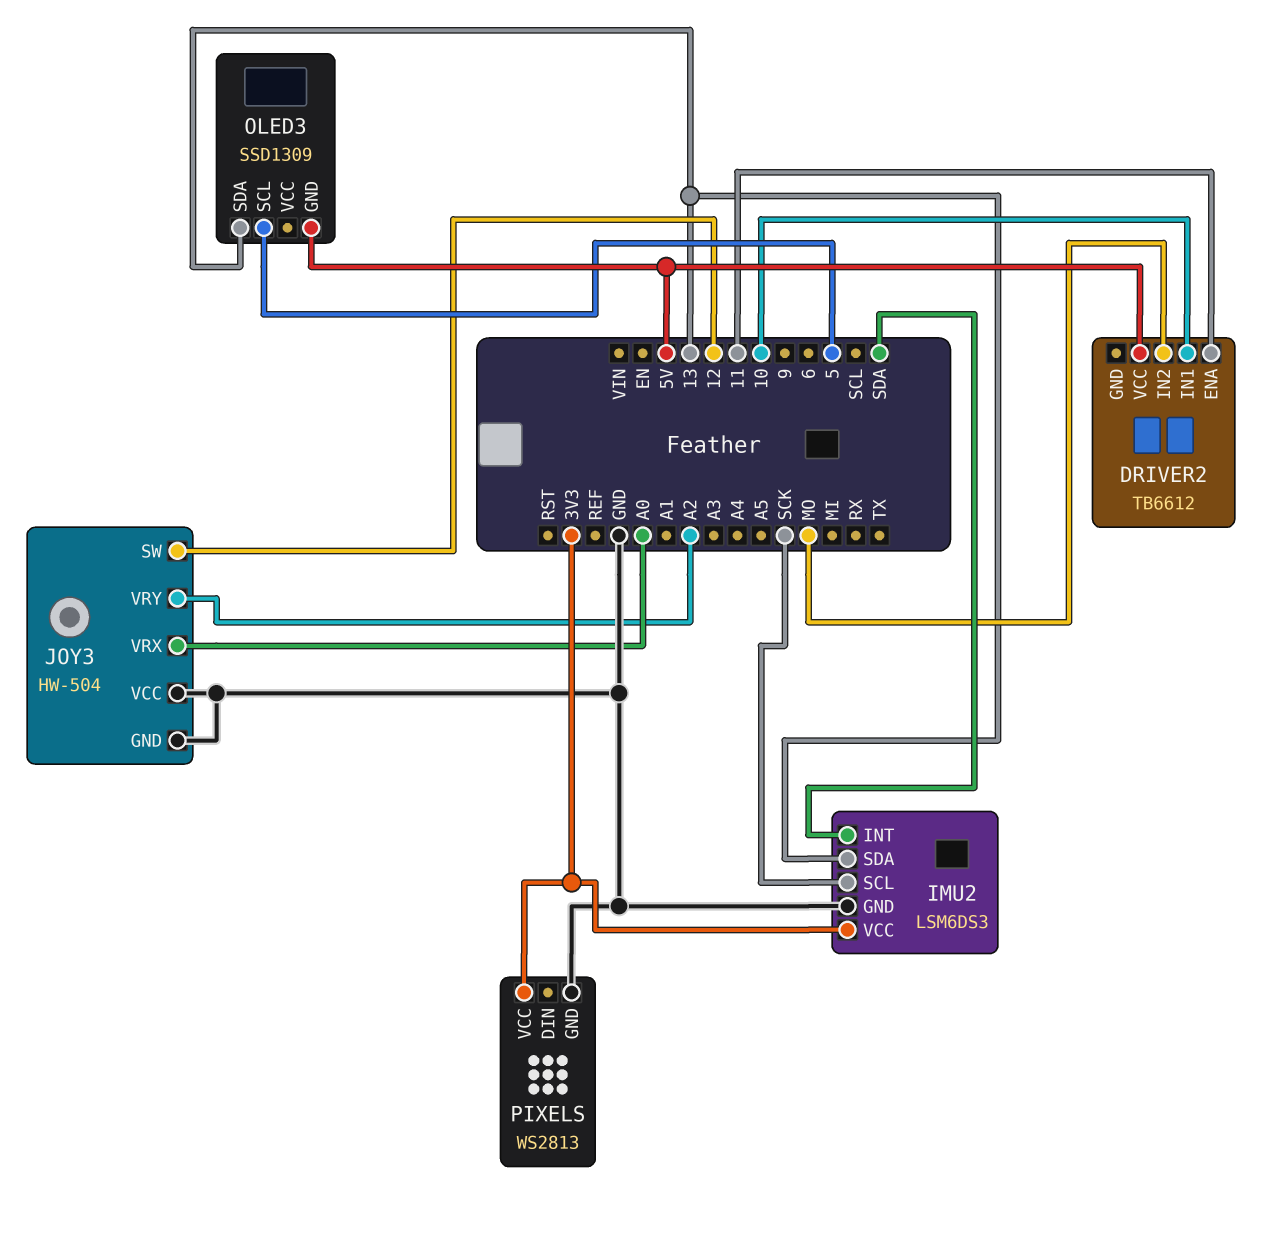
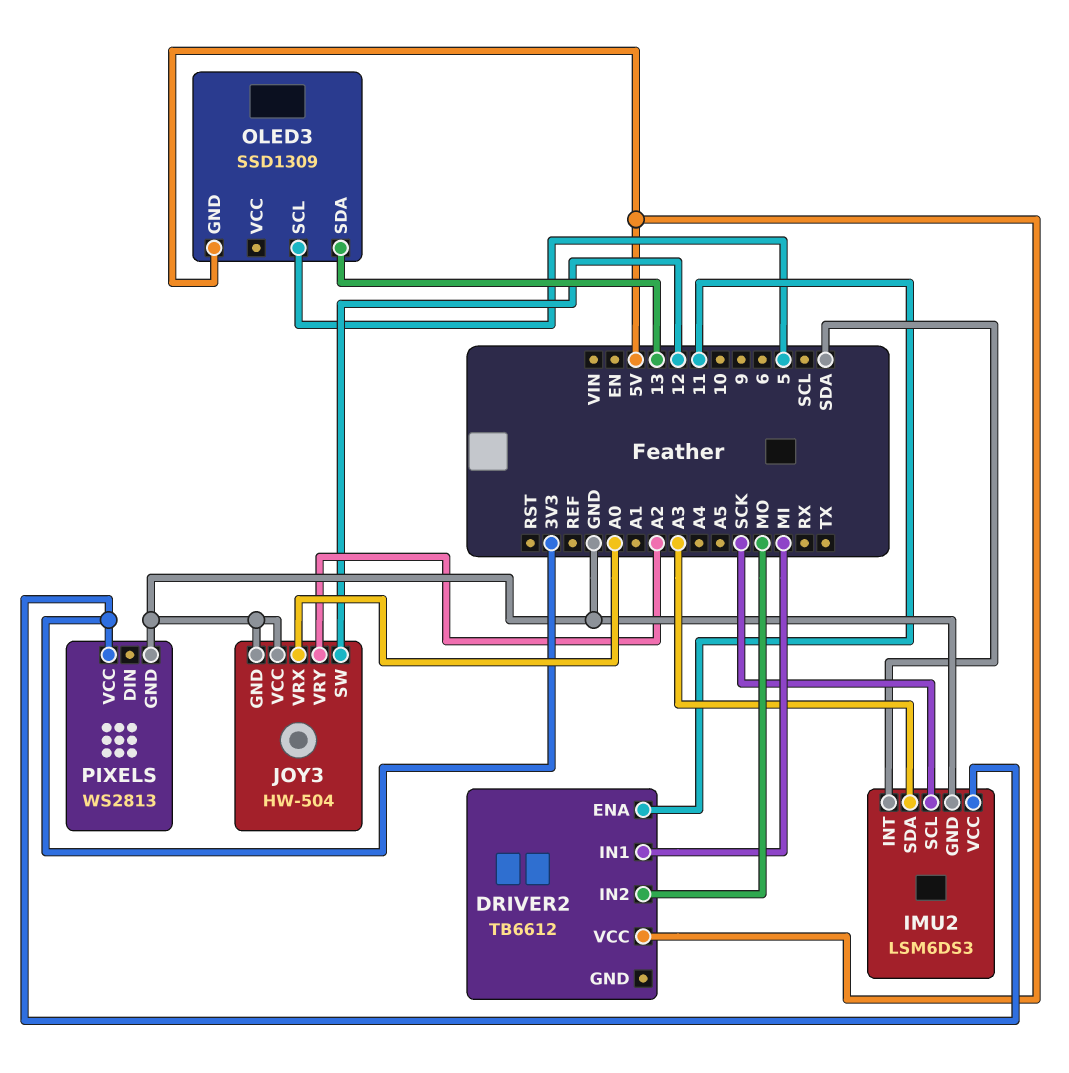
DRIVER2 pin IN1: 10 -> MI
IMU2 pin SDA: 13 -> A3

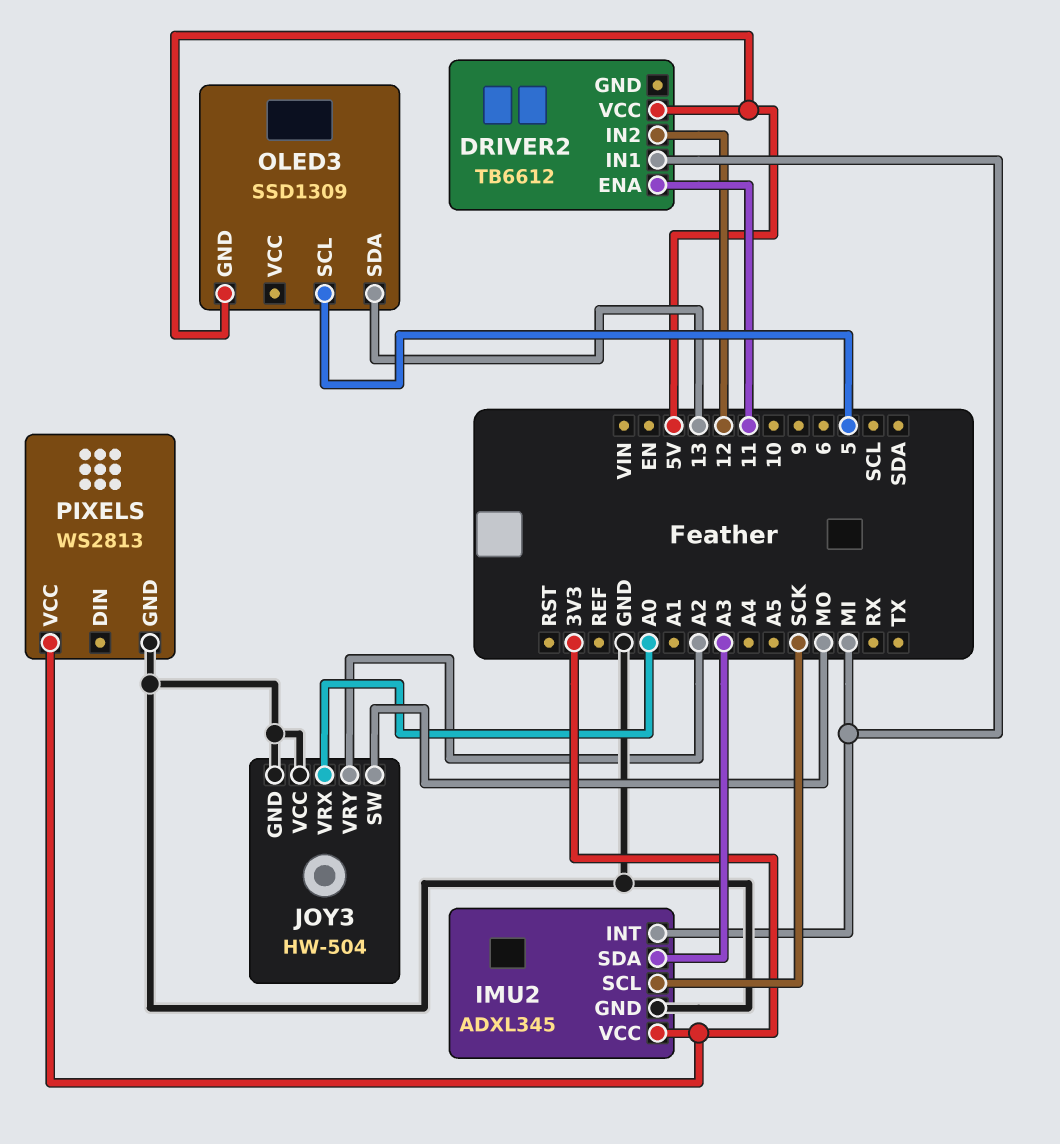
DRIVER2 pin IN2: MO -> 12
IMU2: LSM6DS3 -> ADXL345
IMU2 pin INT: SDA -> MI
JOY3 pin SW: 12 -> MO

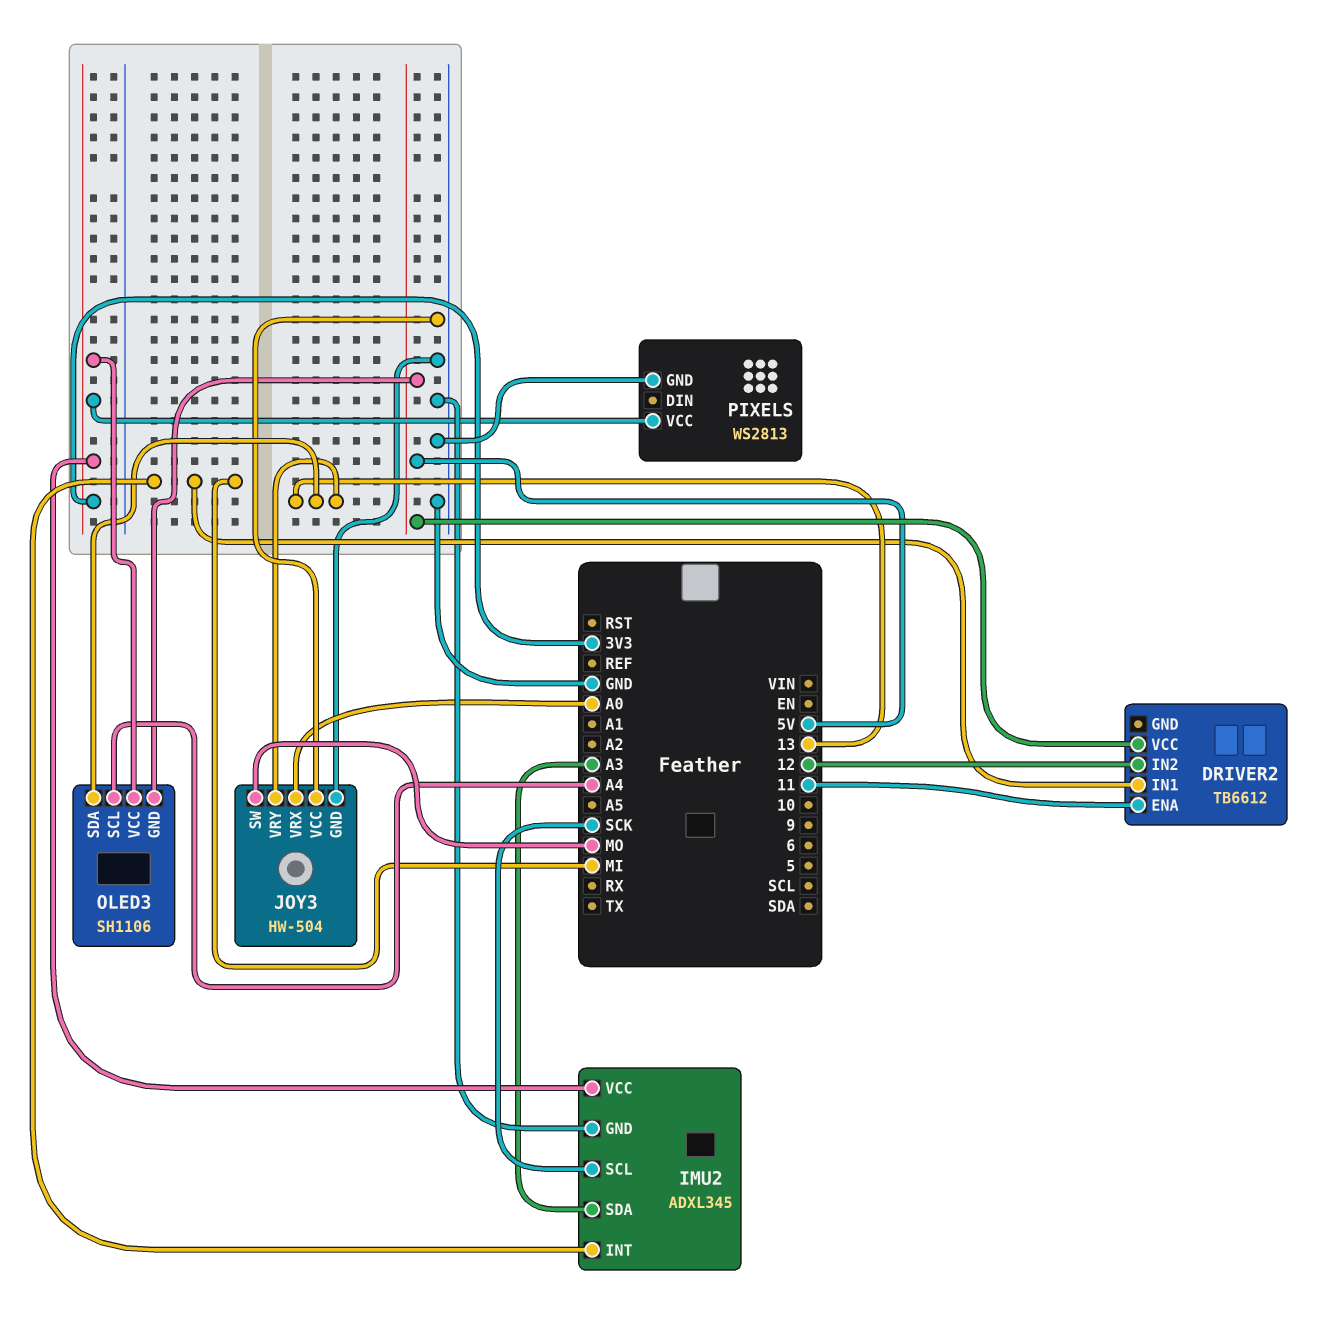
JOY3 pin VRY: A2 -> 13
OLED3: SSD1309 -> SH1106
OLED3 pin SCL: 5 -> A4
OLED3 pin VCC: none -> 3V3

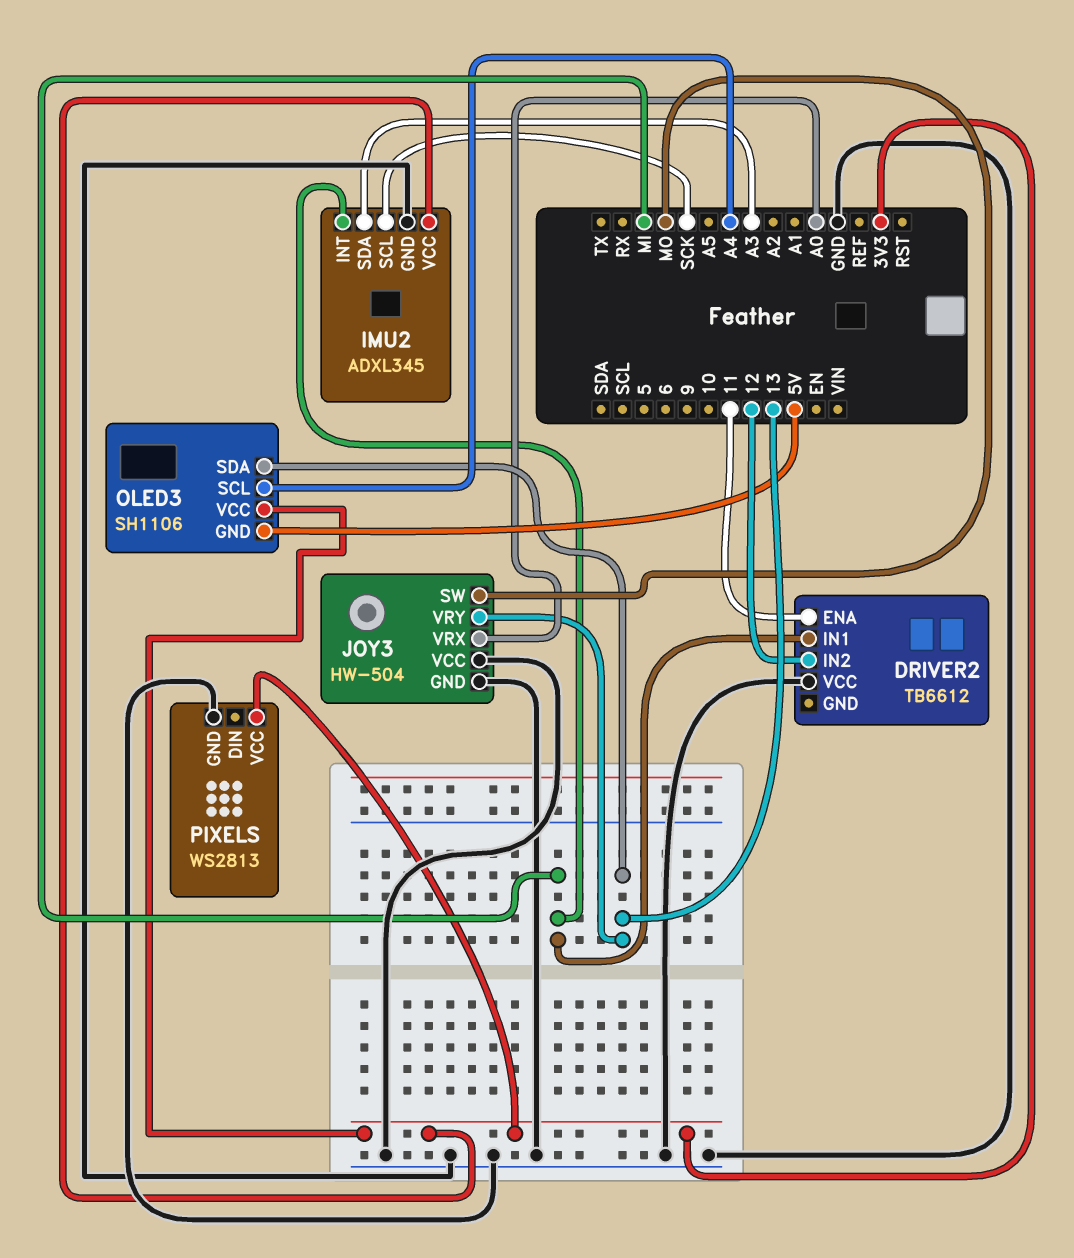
DRIVER2 pin VCC: 5V -> GND

